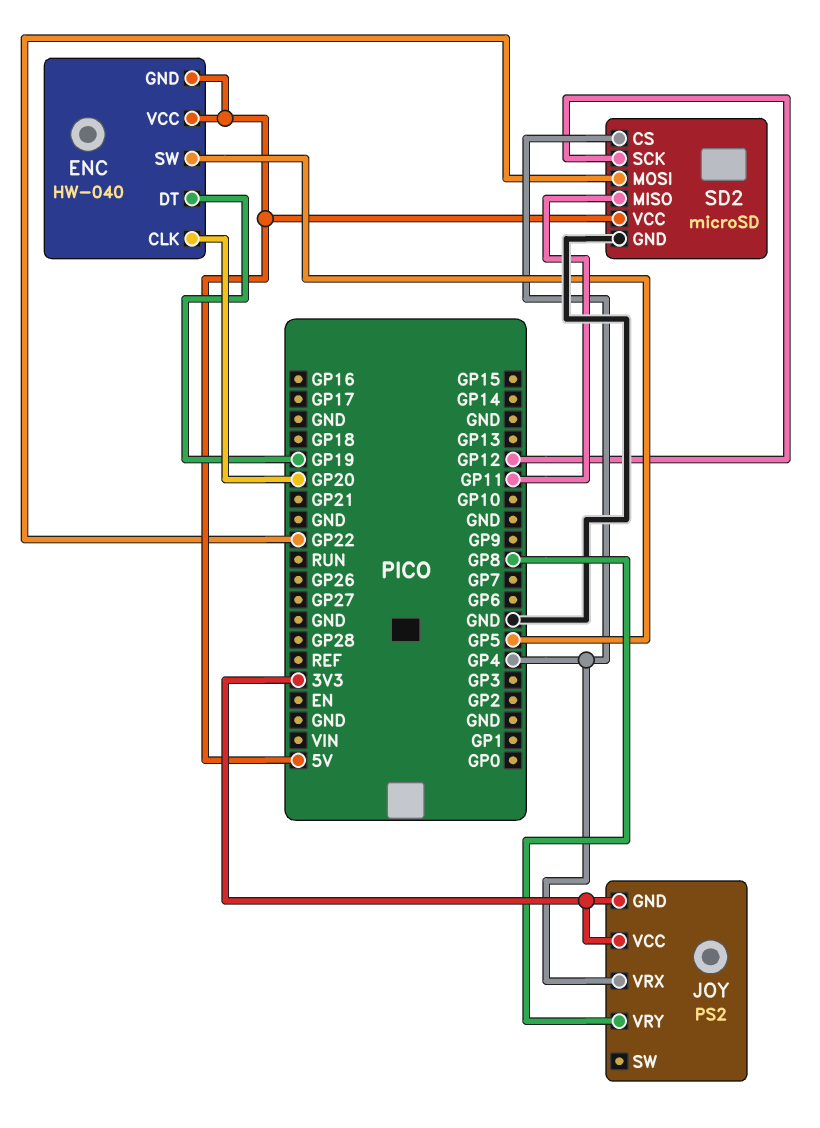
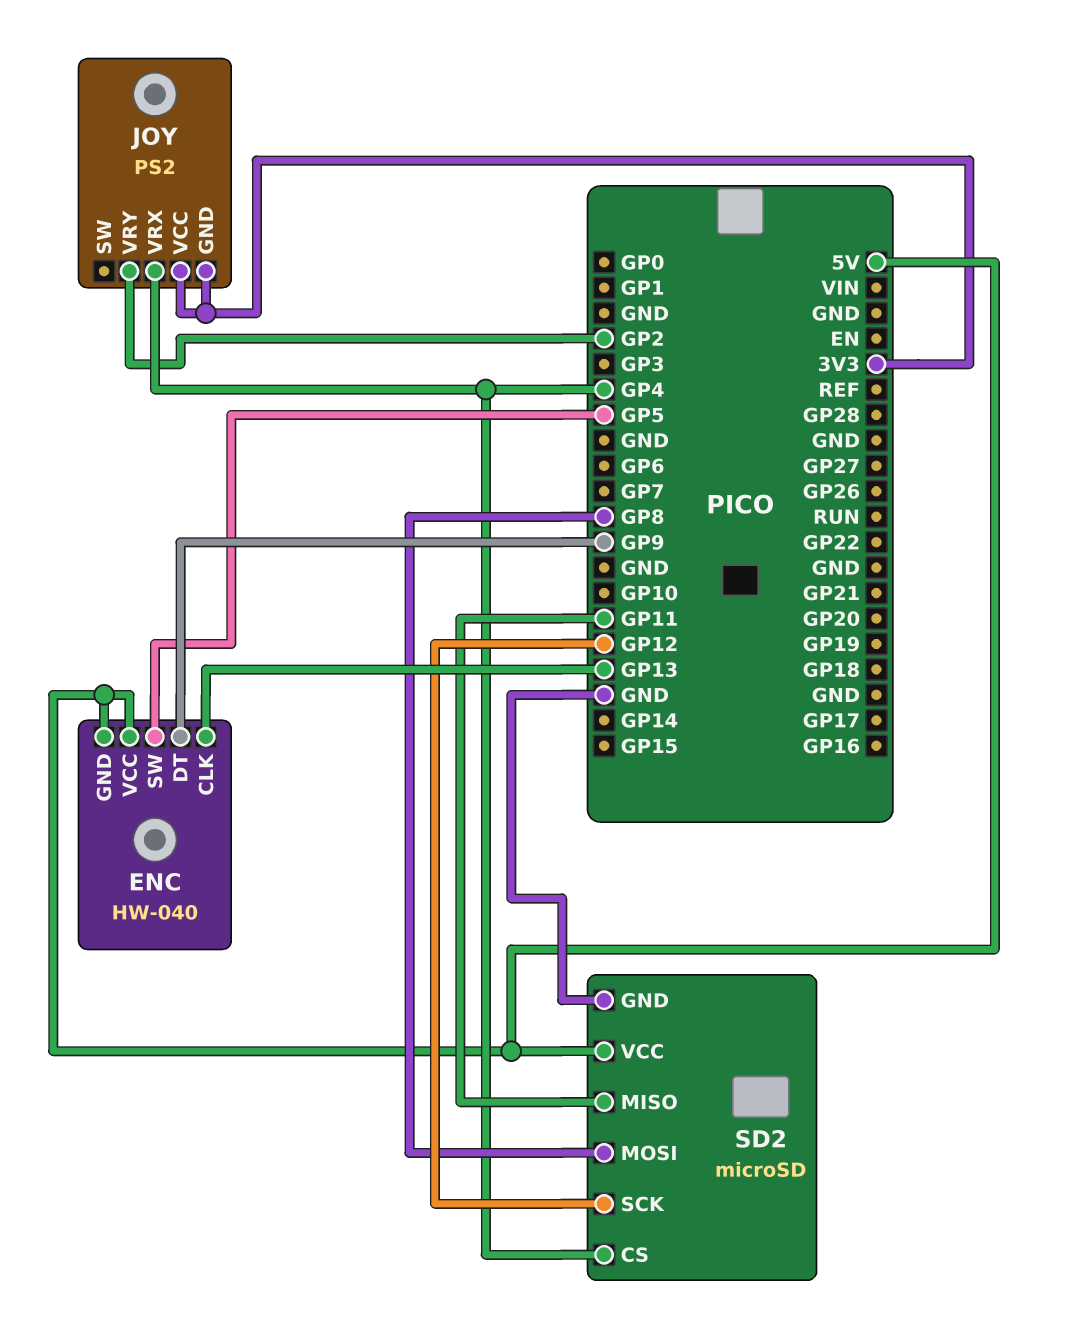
ENC pin CLK: GP20 -> GP13
ENC pin DT: GP19 -> GP9
JOY pin VRY: GP8 -> GP2
SD2 pin MOSI: GP22 -> GP8

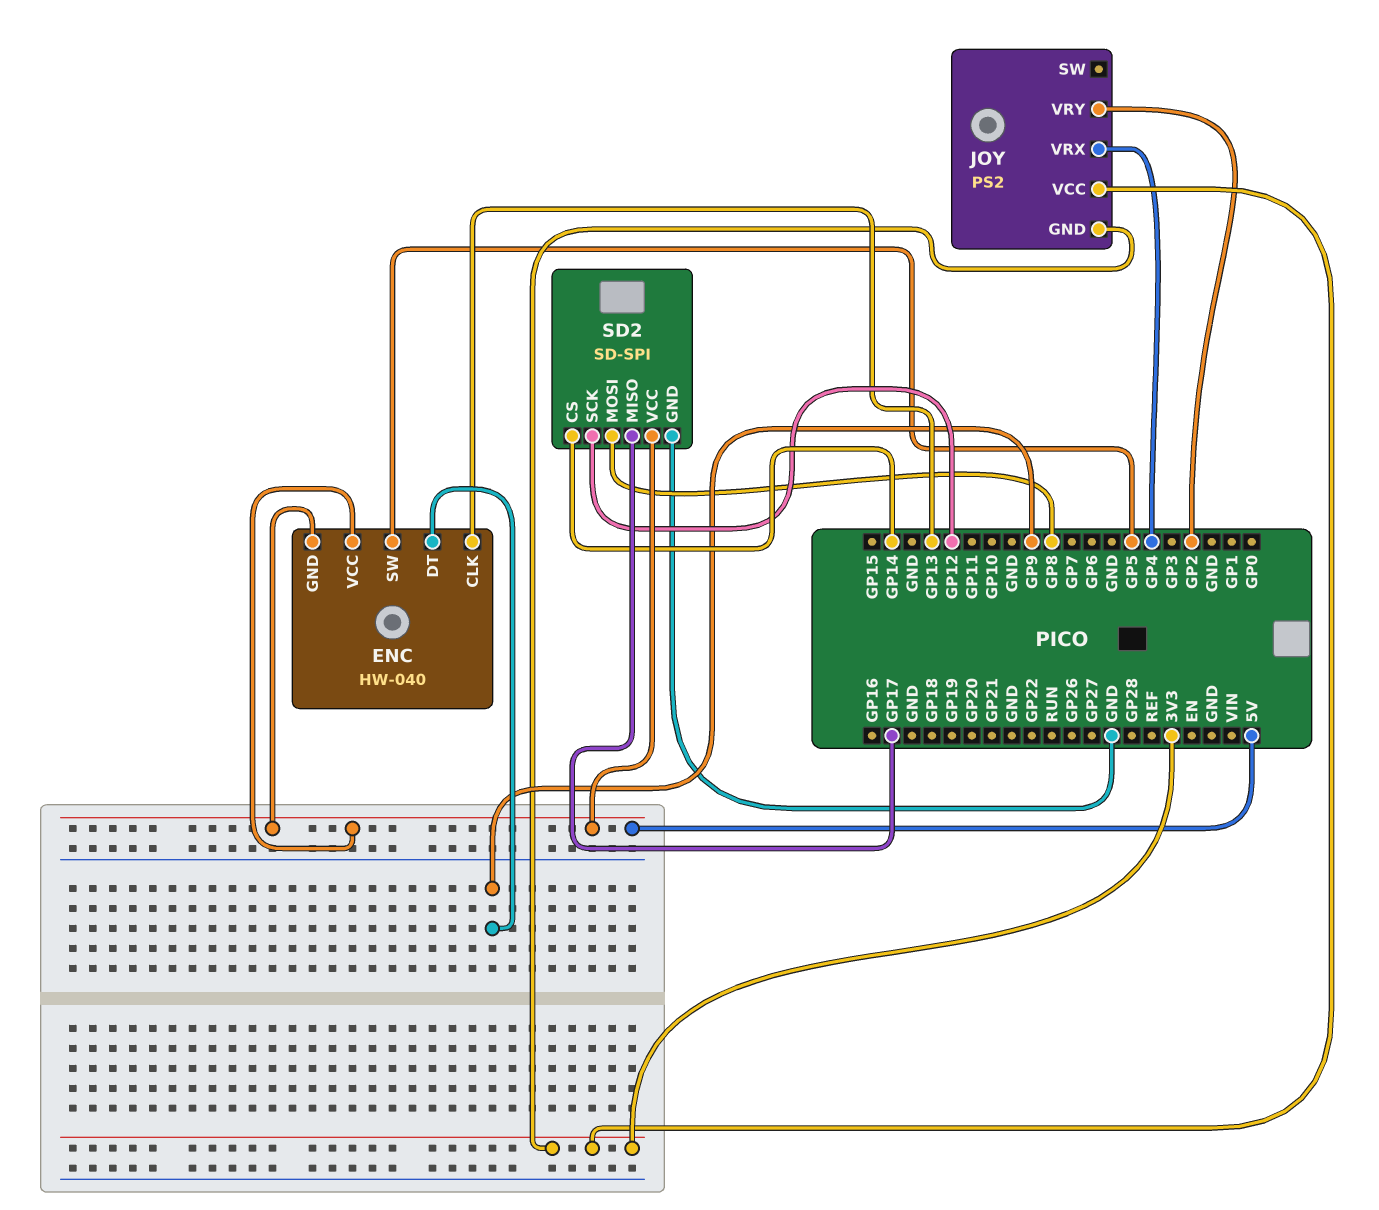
SD2: microSD -> SD-SPI
SD2 pin CS: GP4 -> GP14
SD2 pin MISO: GP11 -> GP17

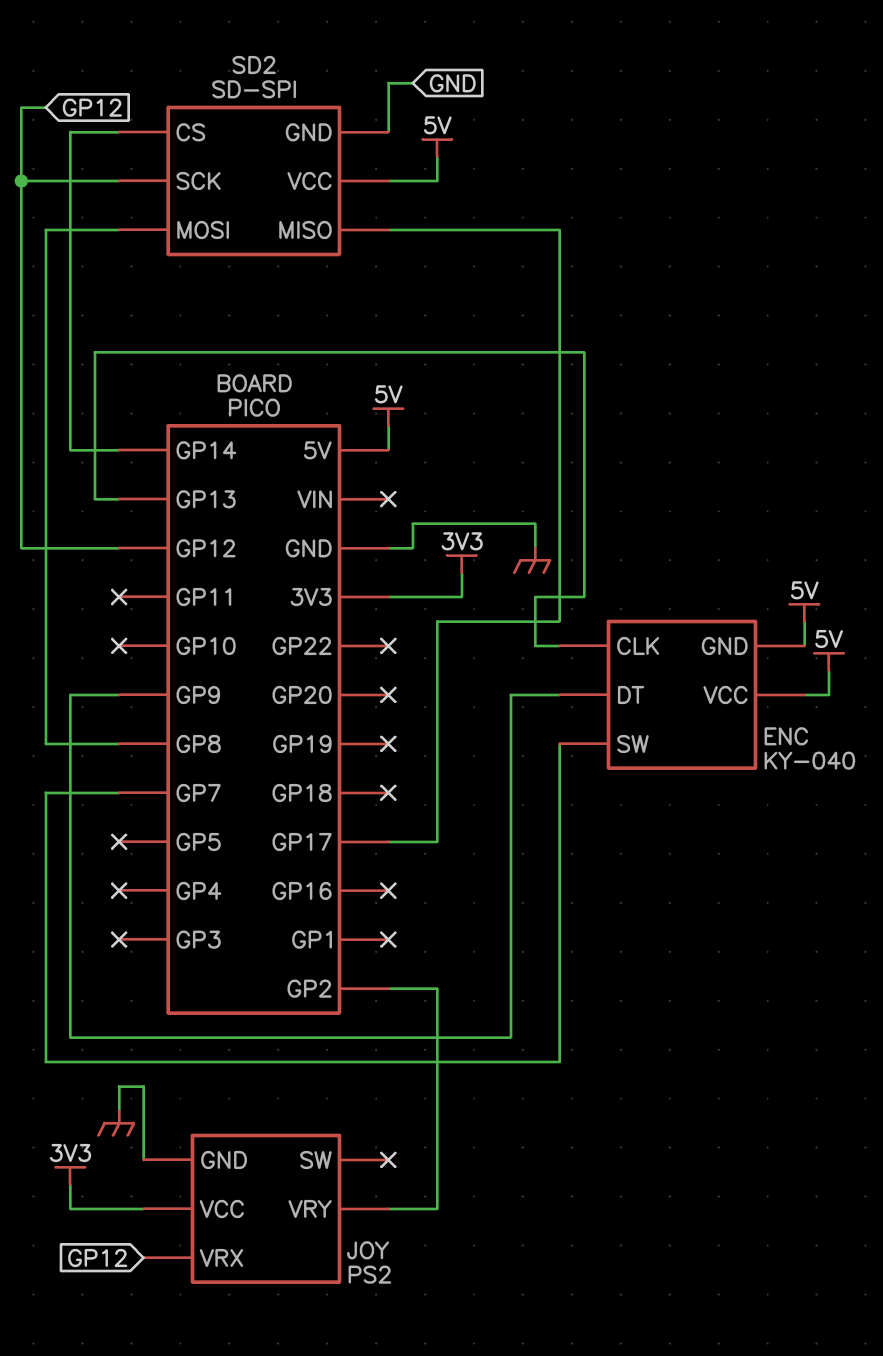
ENC: HW-040 -> KY-040
ENC pin SW: GP5 -> GP7
JOY pin GND: 3V3 -> GND
JOY pin VRX: GP4 -> GP12

